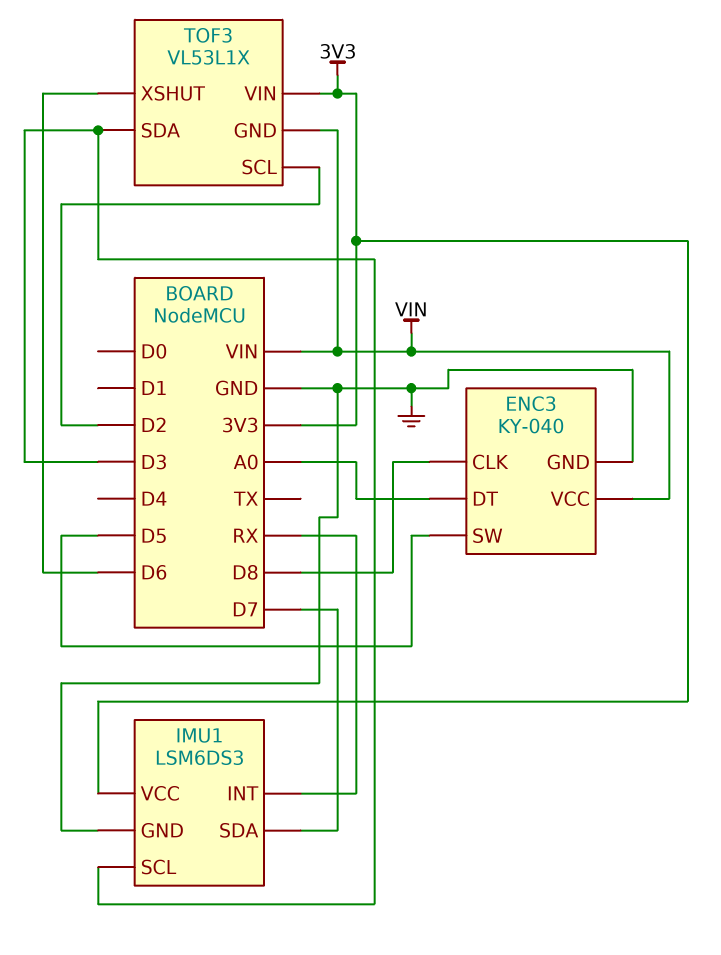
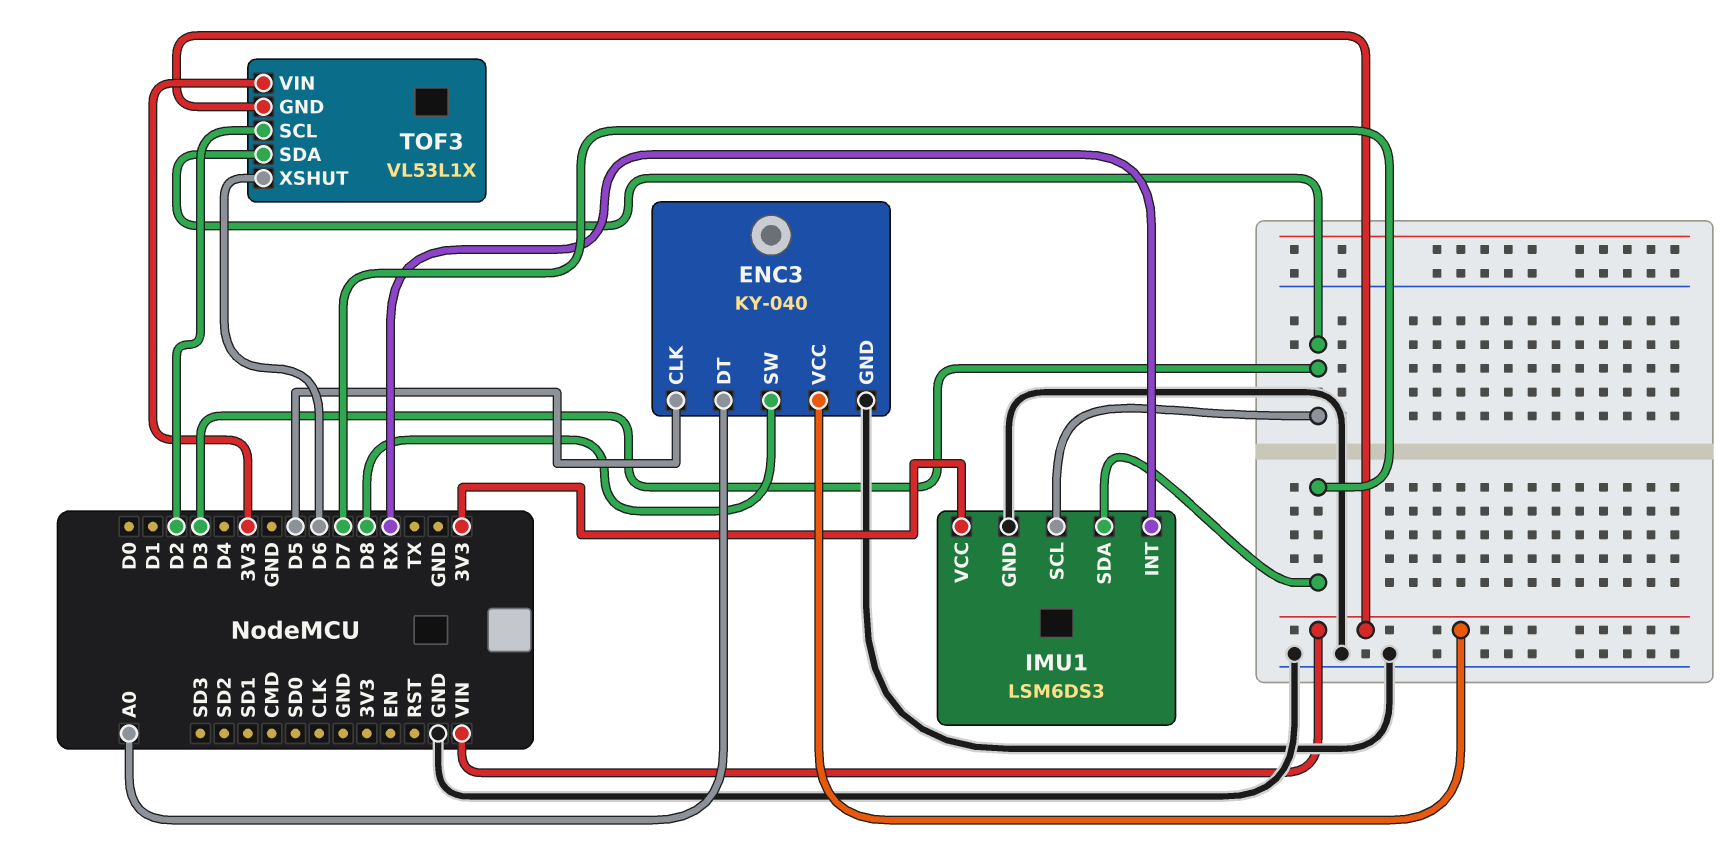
ENC3 pin CLK: D8 -> D5
ENC3 pin SW: D5 -> D8

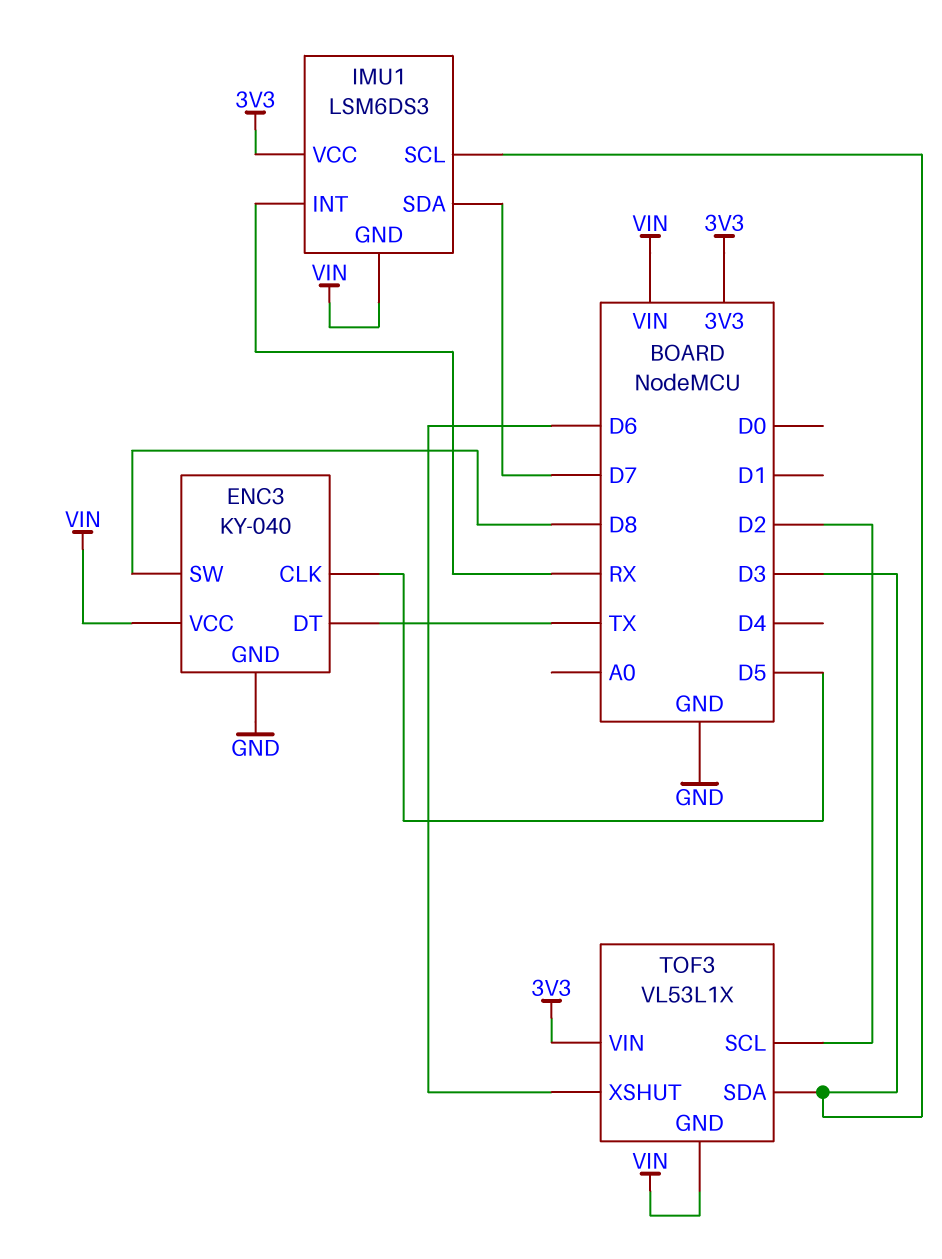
ENC3 pin DT: A0 -> TX
IMU1 pin GND: GND -> VIN

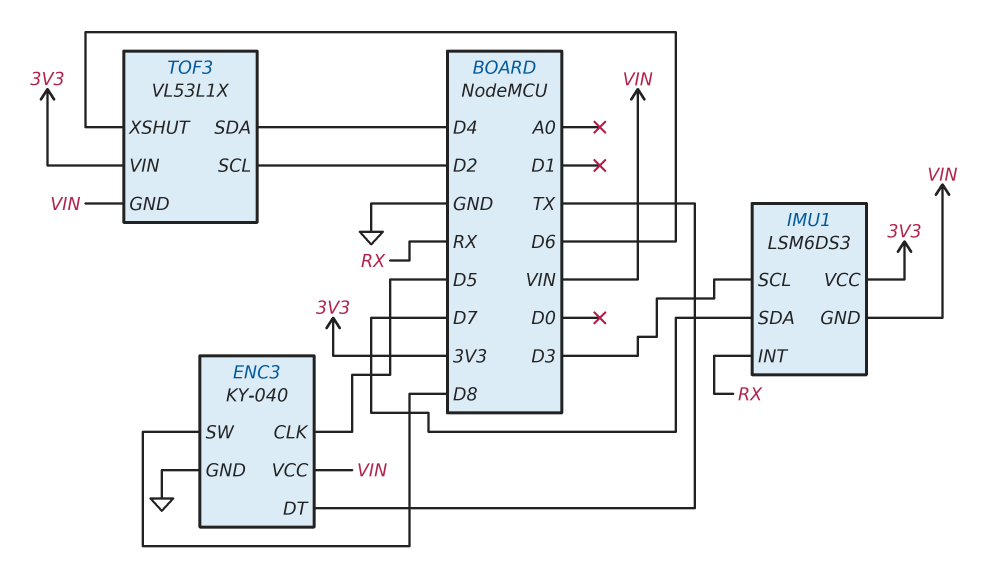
TOF3 pin SDA: D3 -> D4

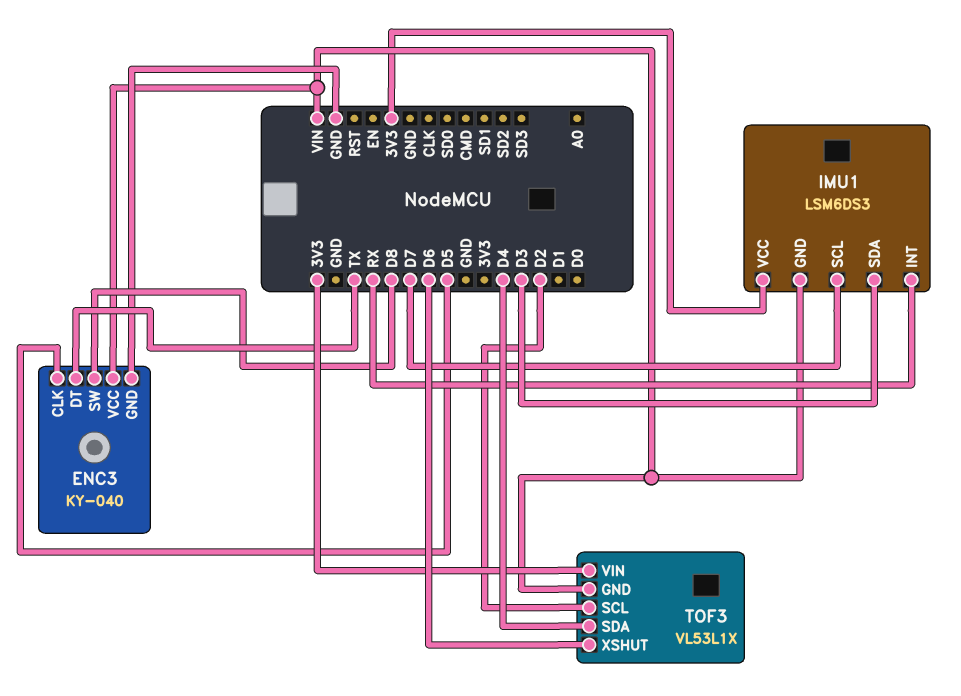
IMU1 pin SCL: D3 -> D7
IMU1 pin SDA: D7 -> D3

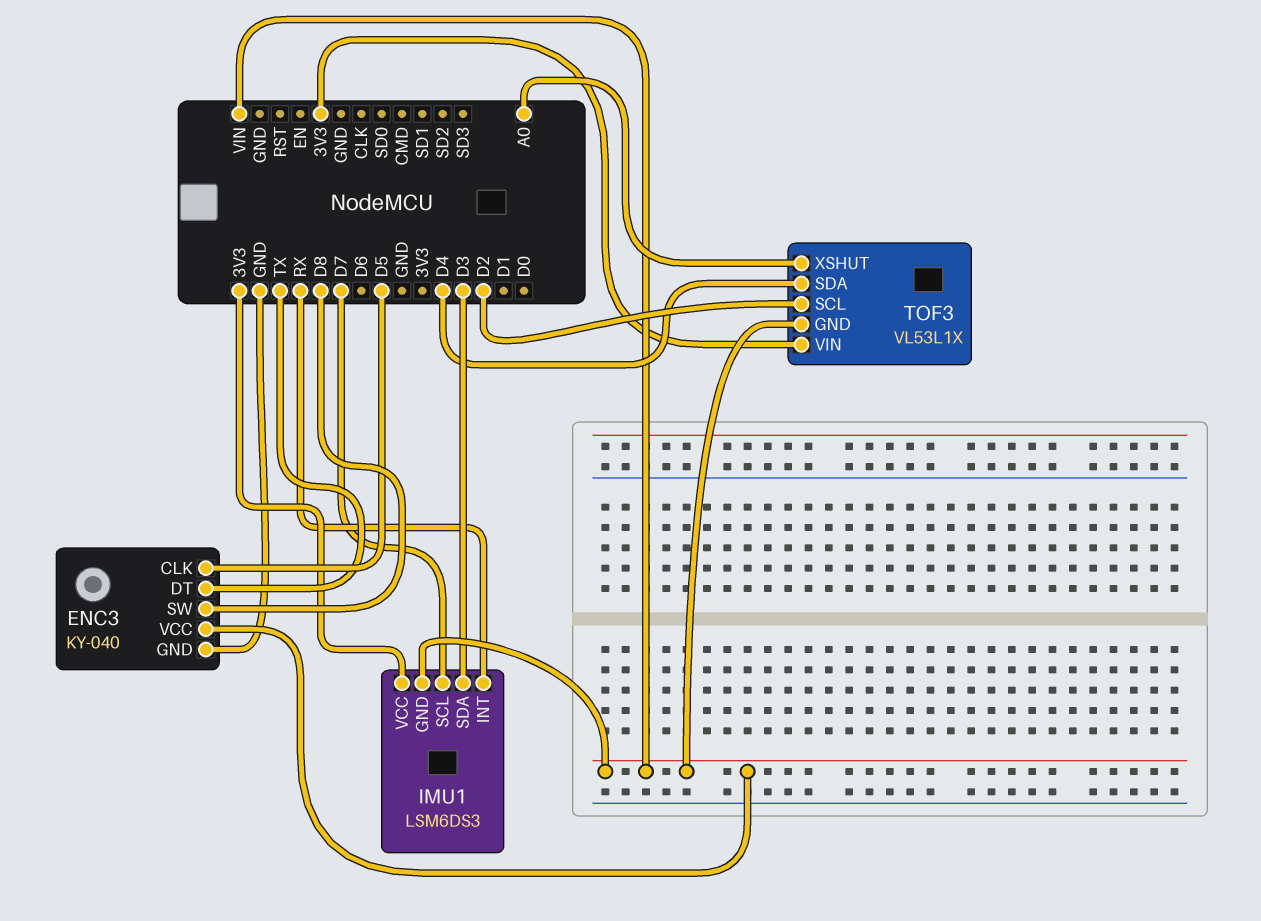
TOF3 pin XSHUT: D6 -> A0

